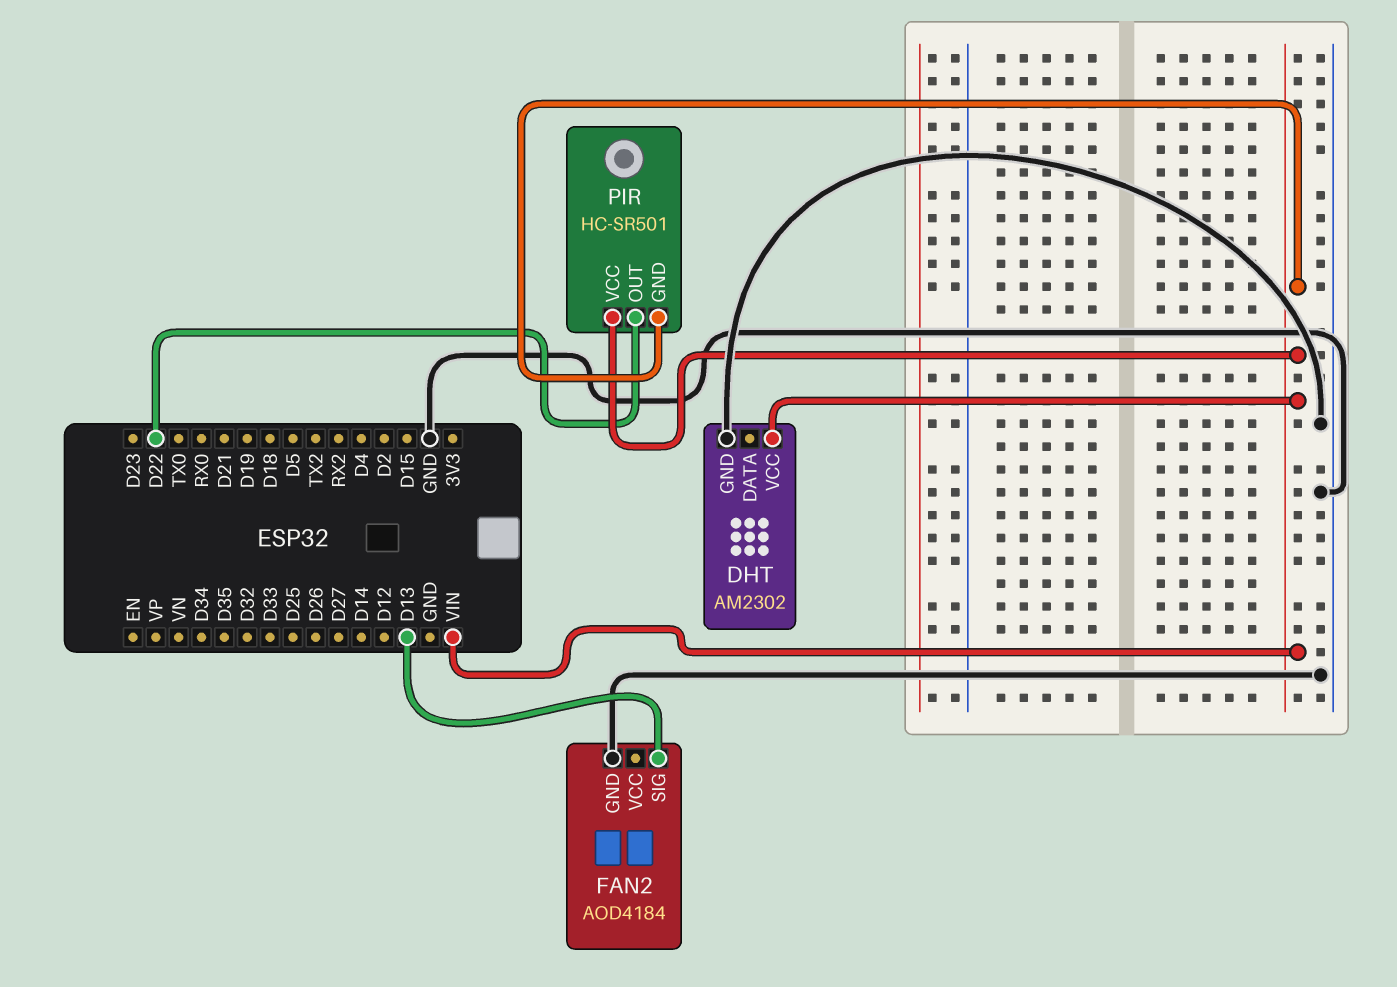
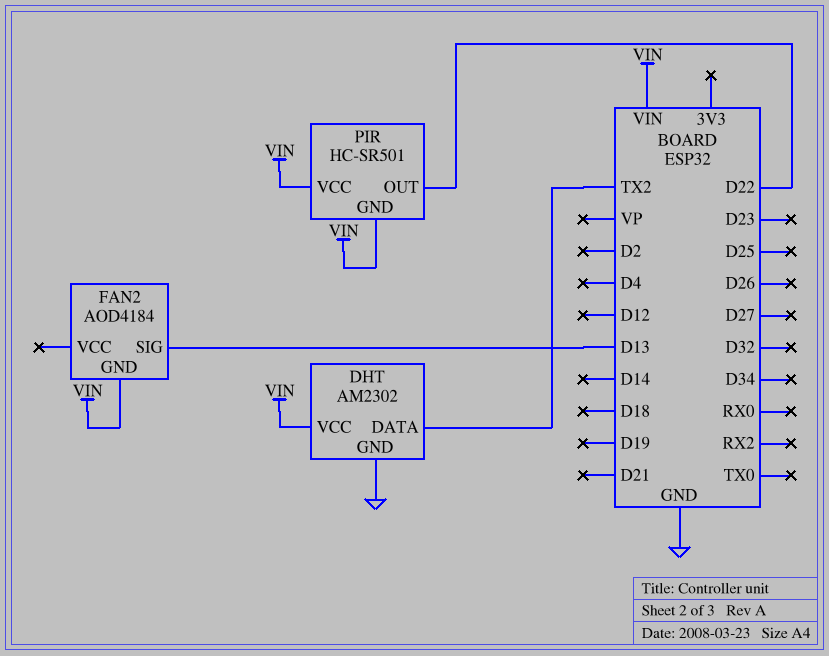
DHT pin DATA: none -> TX2
FAN2 pin GND: GND -> VIN

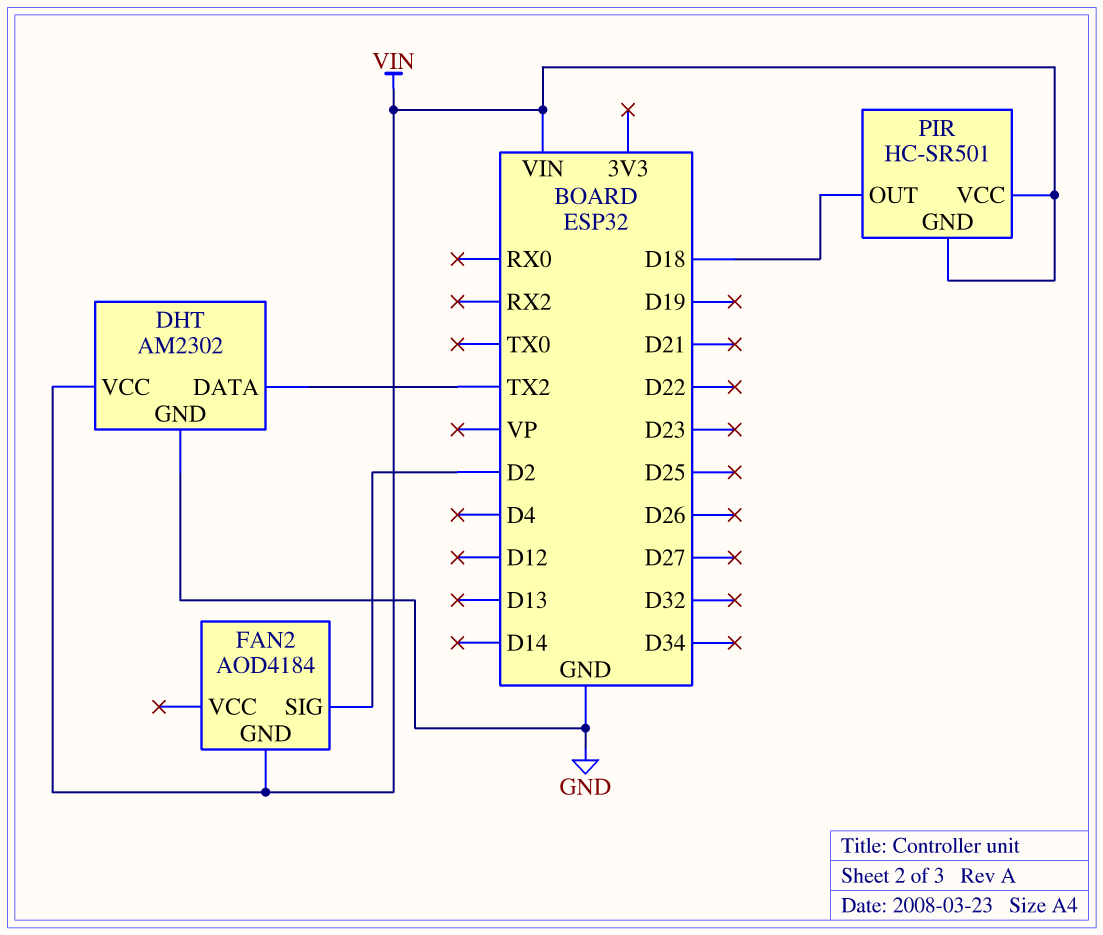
FAN2 pin SIG: D13 -> D2
PIR pin OUT: D22 -> D18

